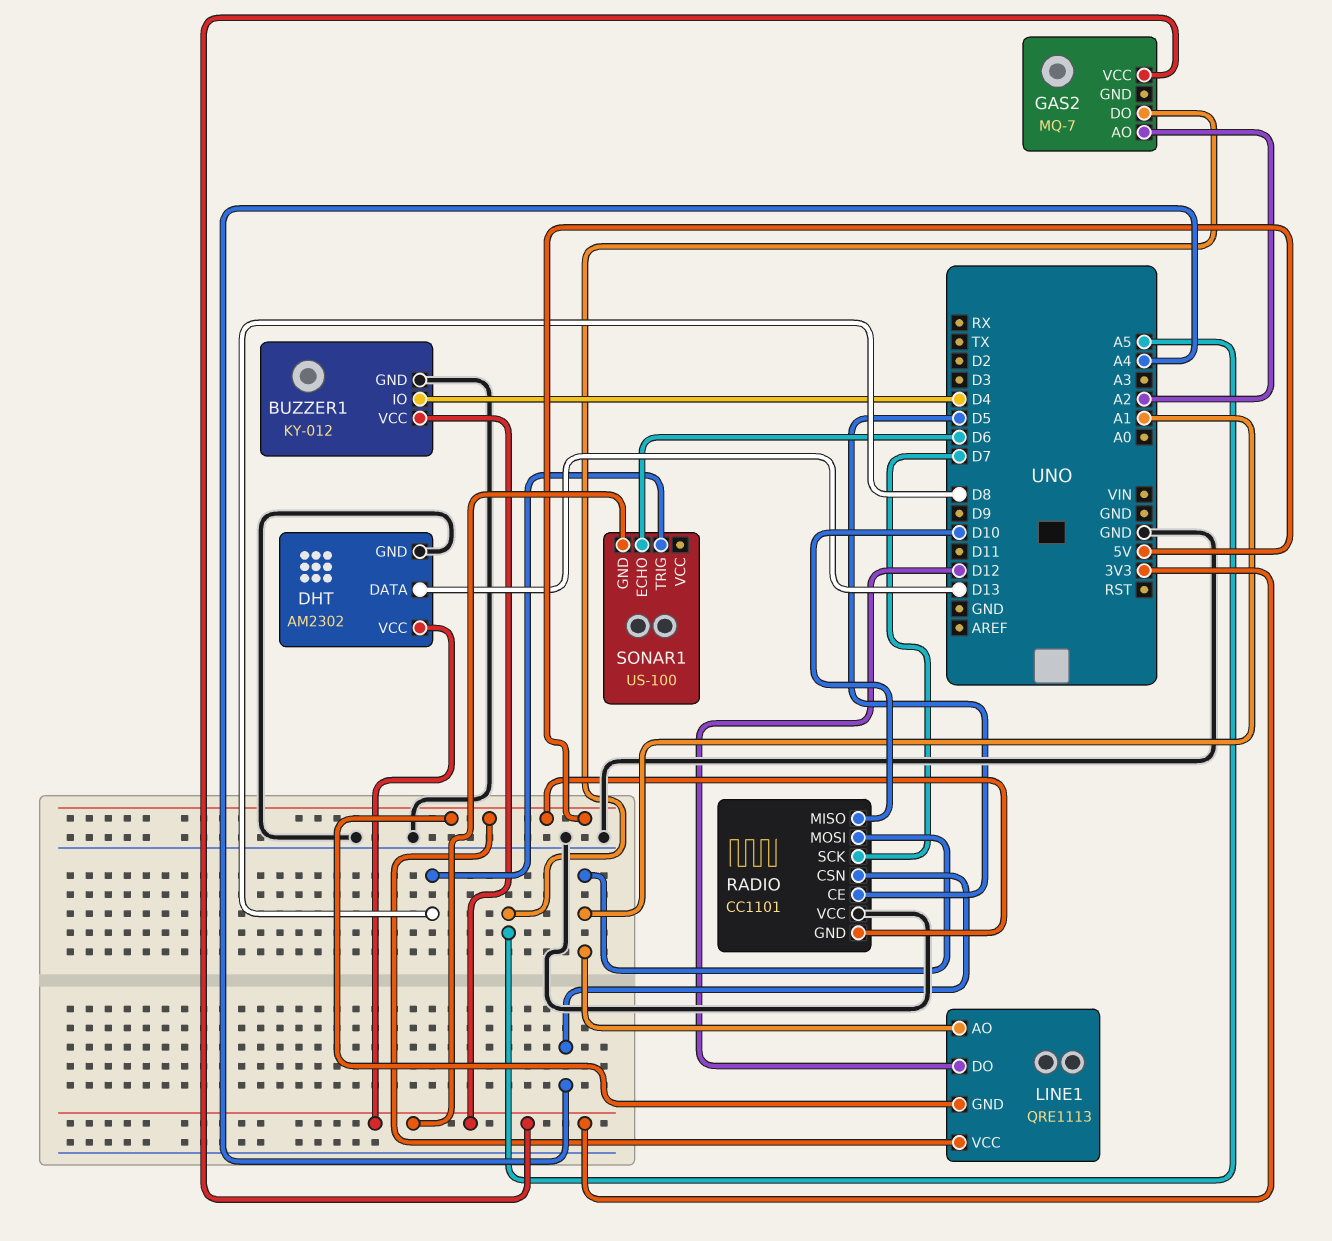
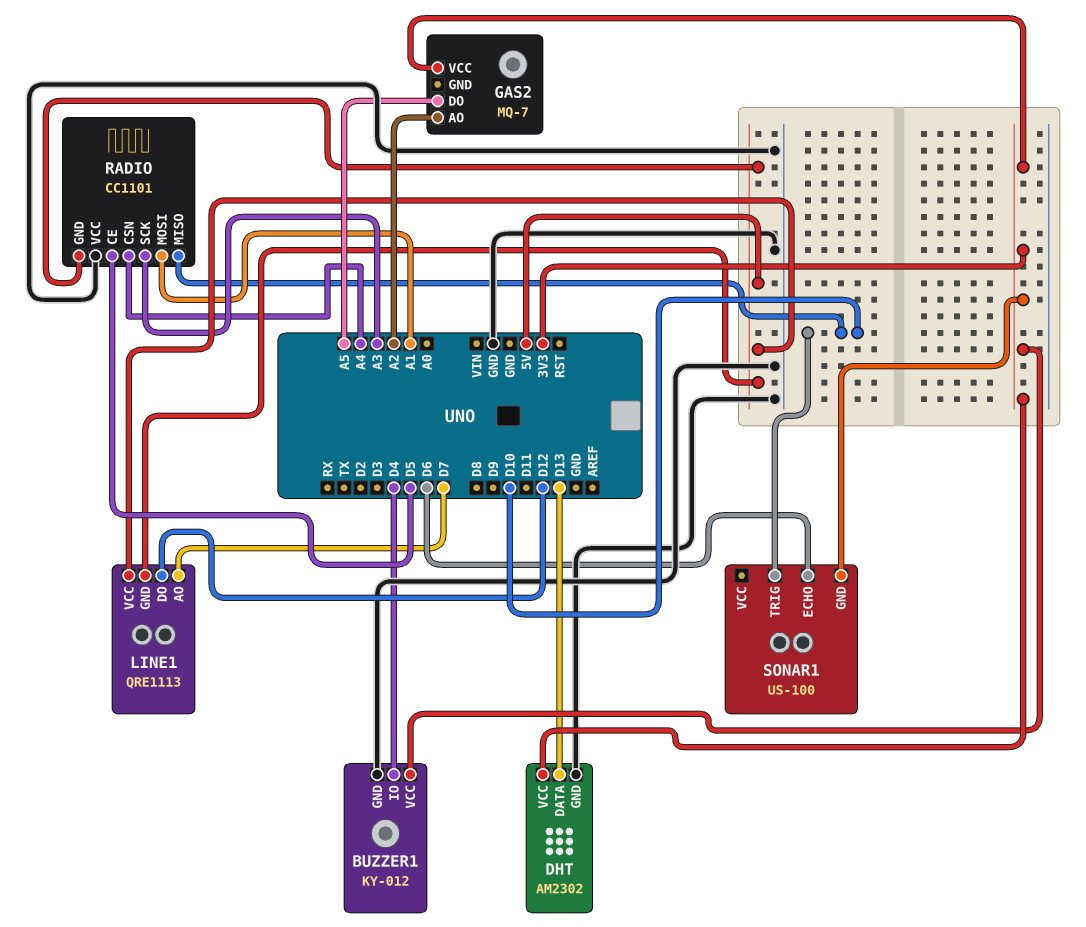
LINE1 pin AO: A1 -> D7
RADIO pin SCK: D7 -> A3
SONAR1 pin TRIG: D8 -> D10

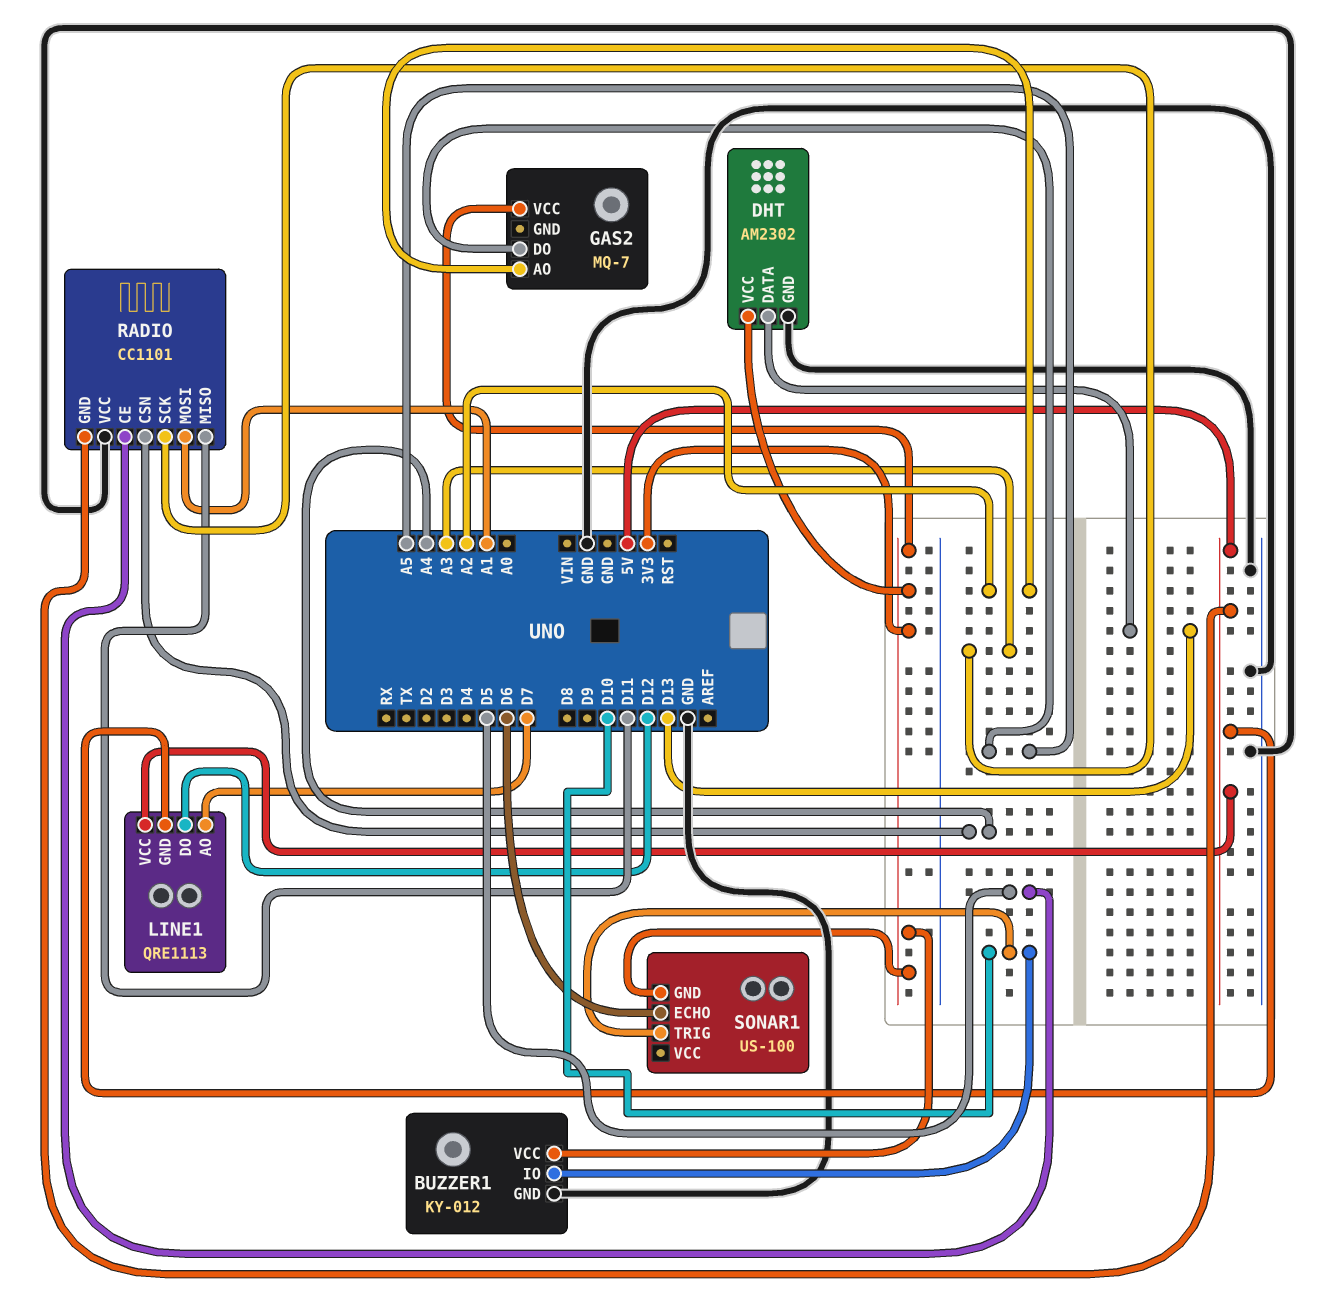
BUZZER1 pin IO: D4 -> D10
RADIO pin MISO: D10 -> D11

